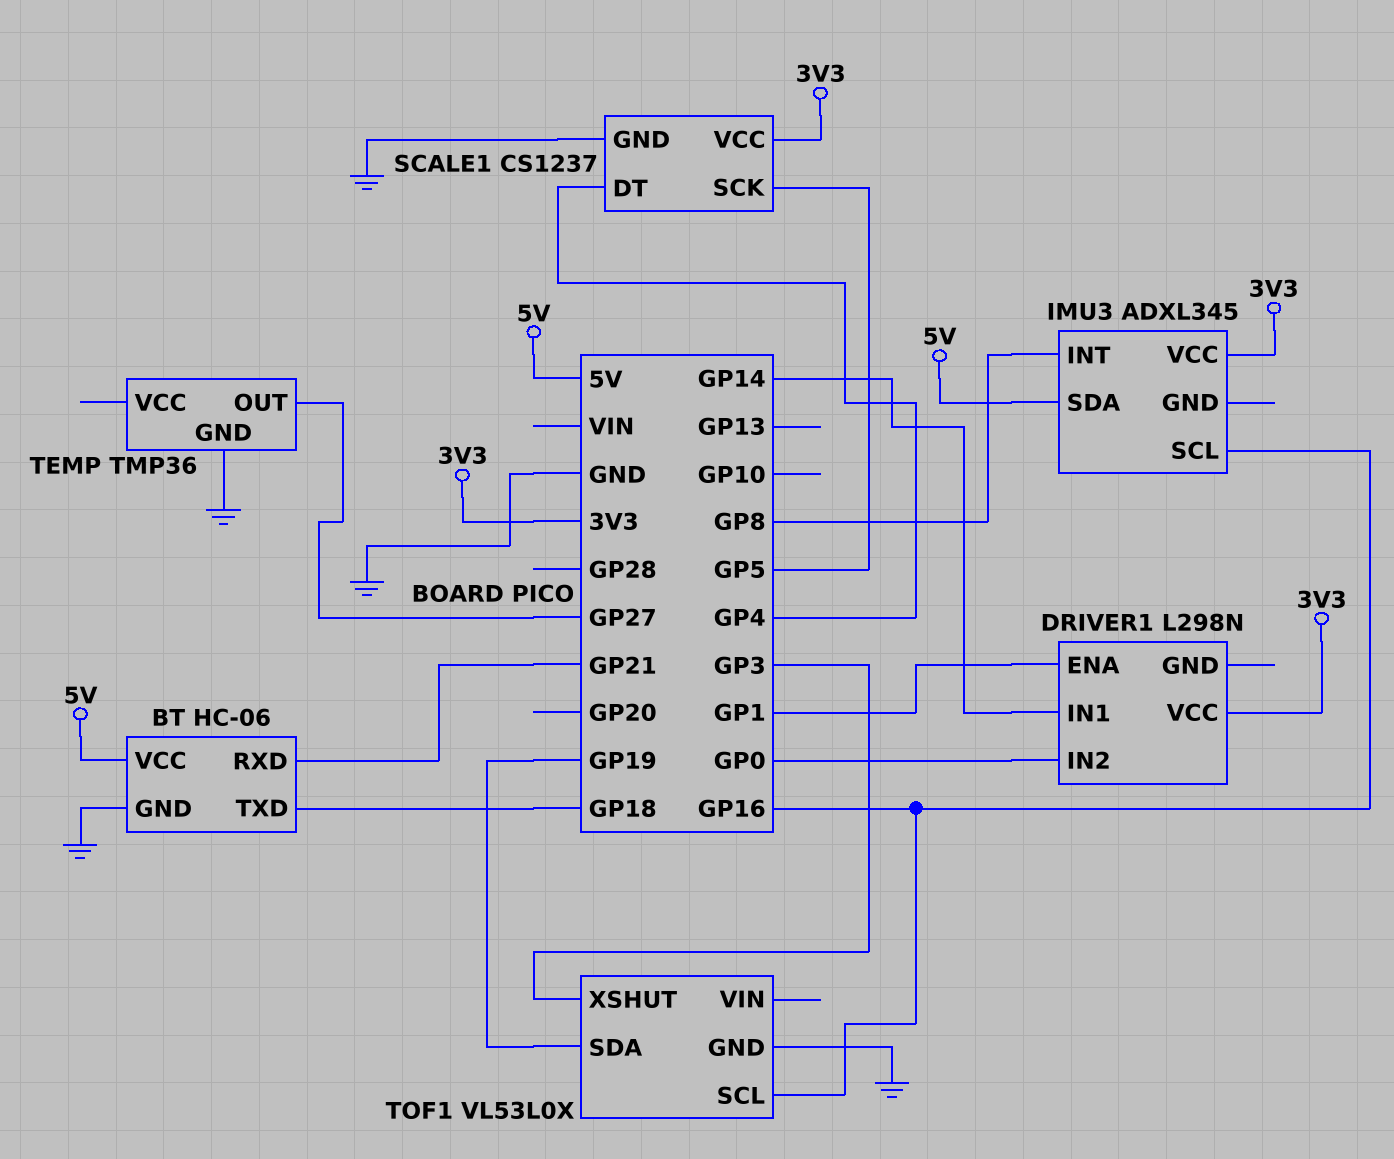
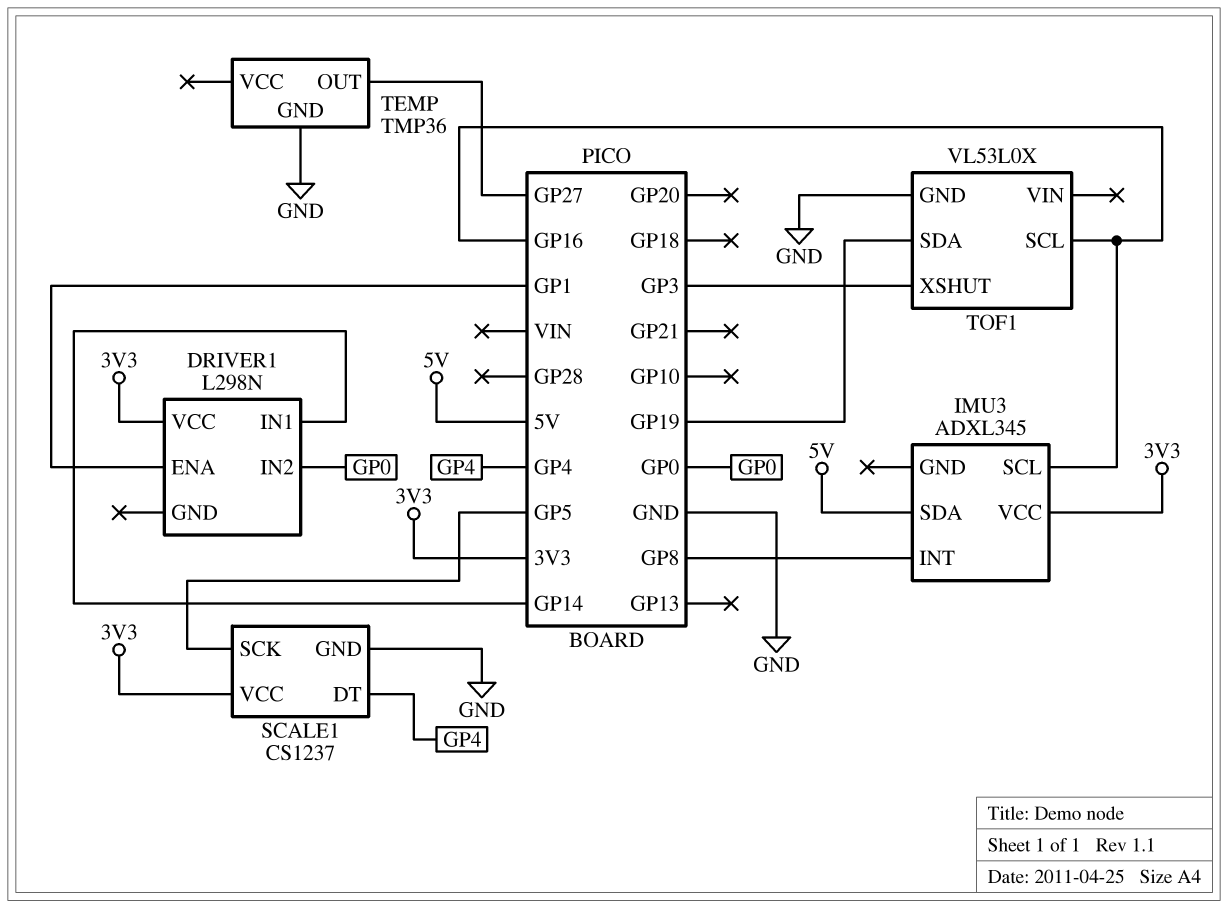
BT: HC-06 -> none
BT pin GND: GND -> none
BT pin RXD: GP21 -> none
BT pin TXD: GP18 -> none
BT pin VCC: 5V -> none

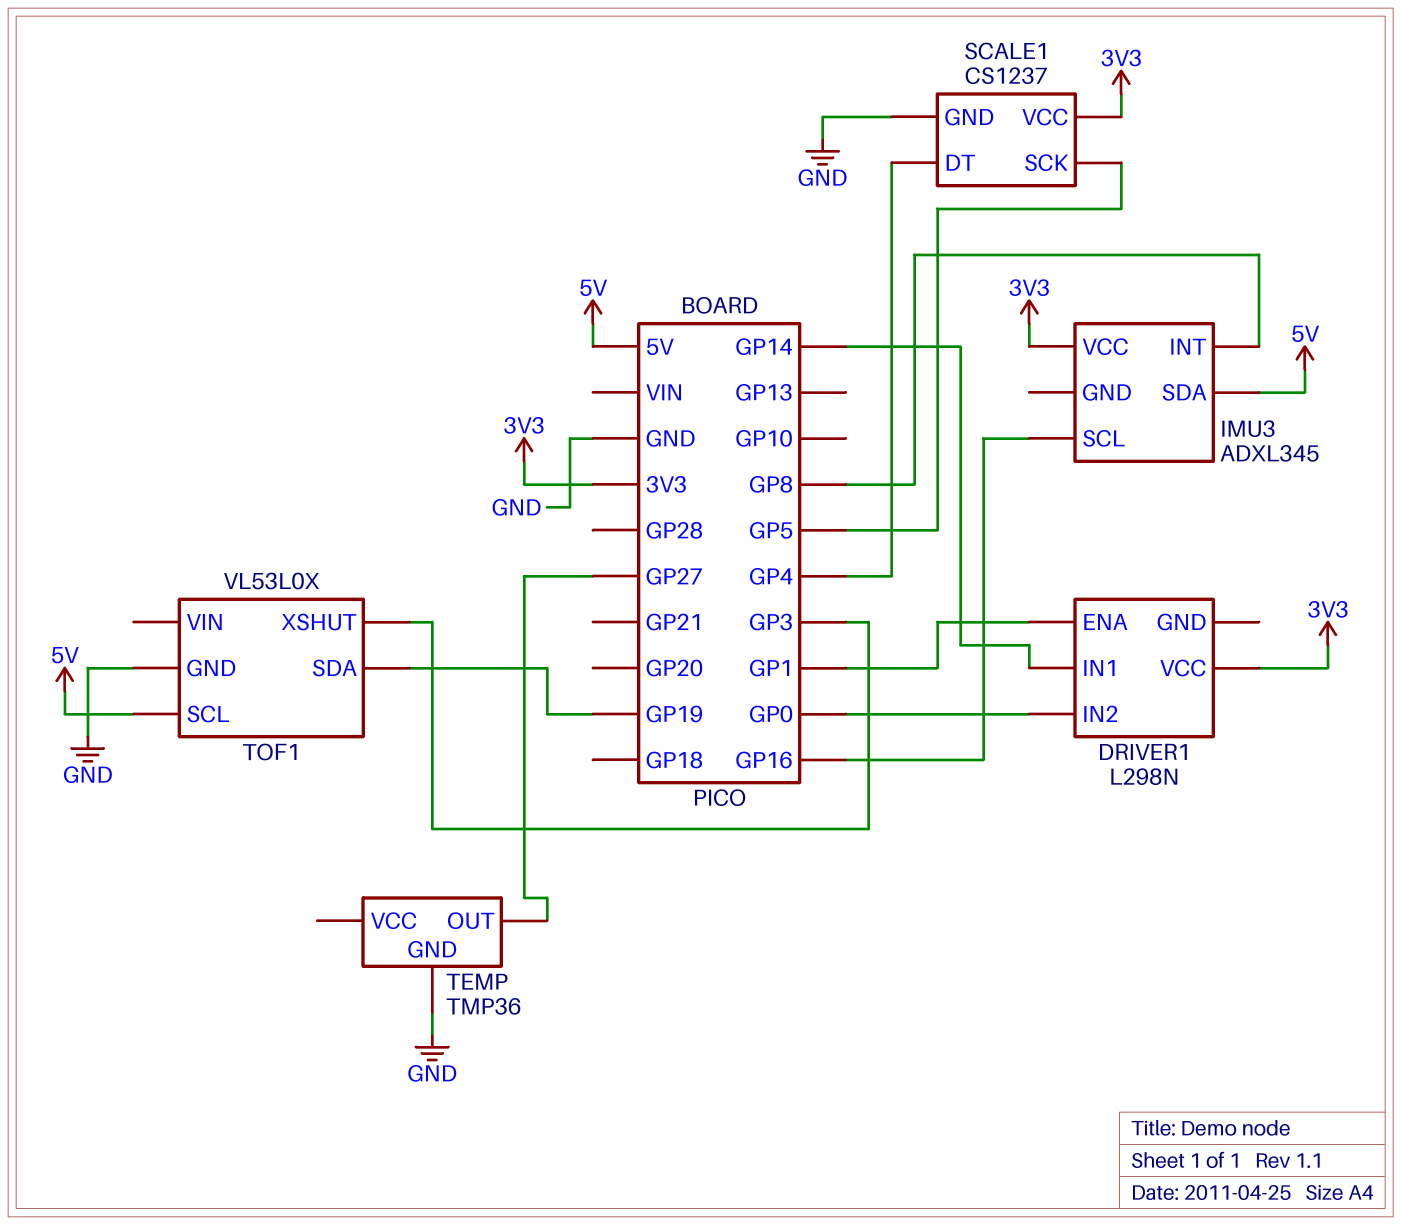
TOF1 pin SCL: GP16 -> 5V

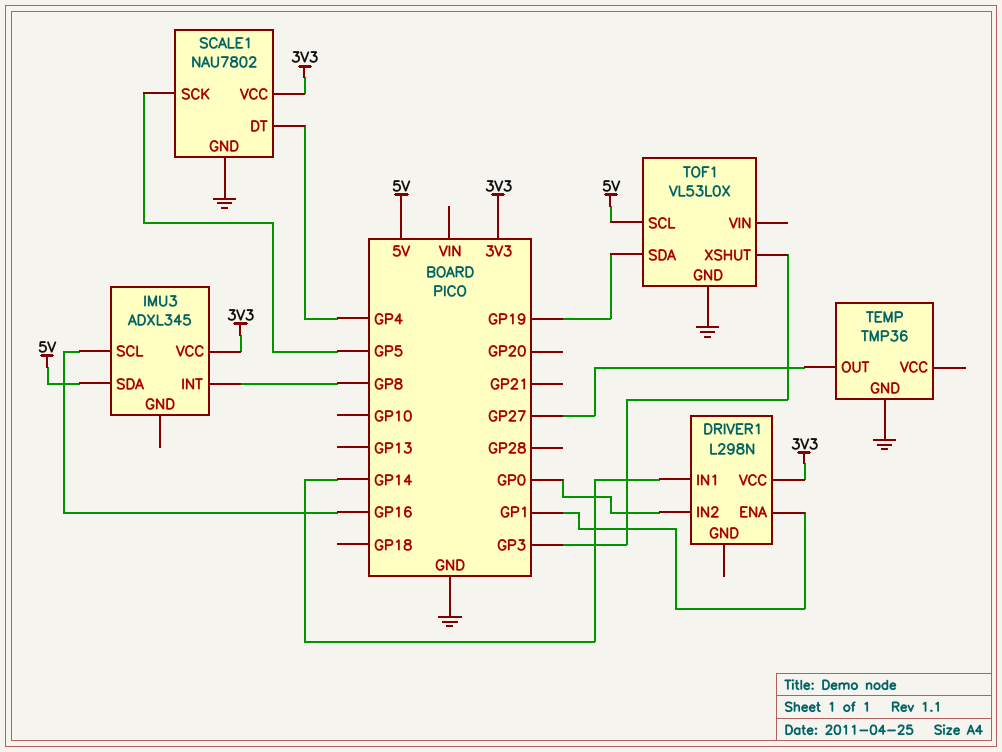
SCALE1: CS1237 -> NAU7802

